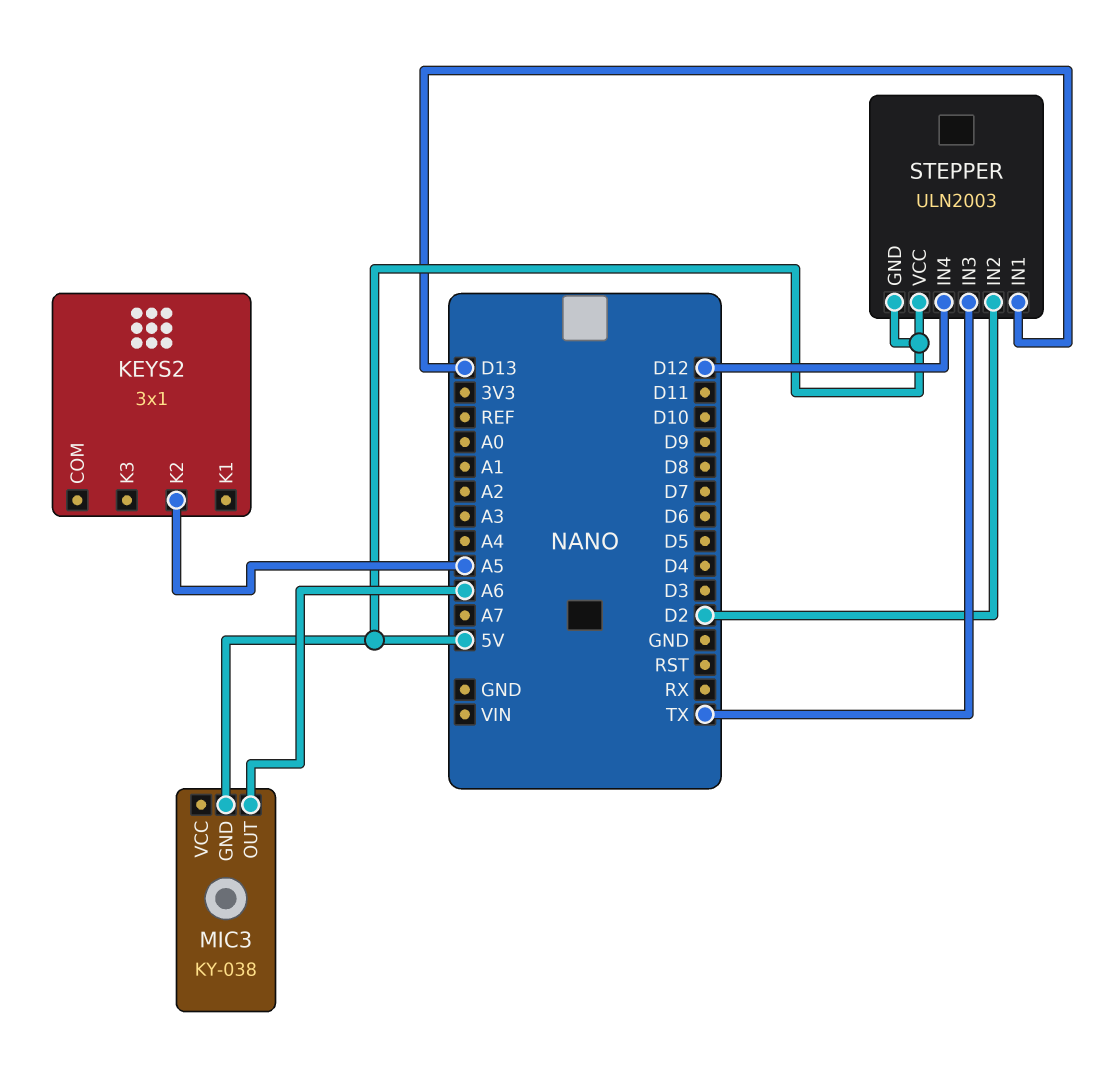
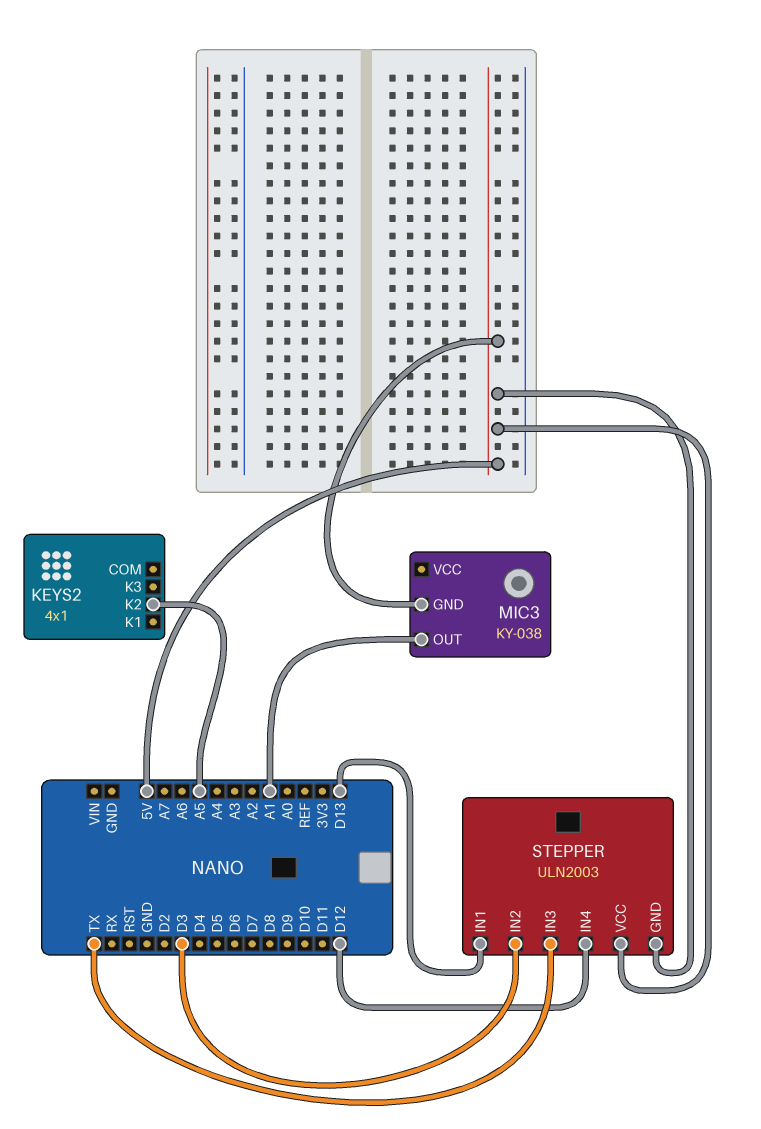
KEYS2: 3x1 -> 4x1
MIC3 pin OUT: A6 -> A1
STEPPER pin IN2: D2 -> D3

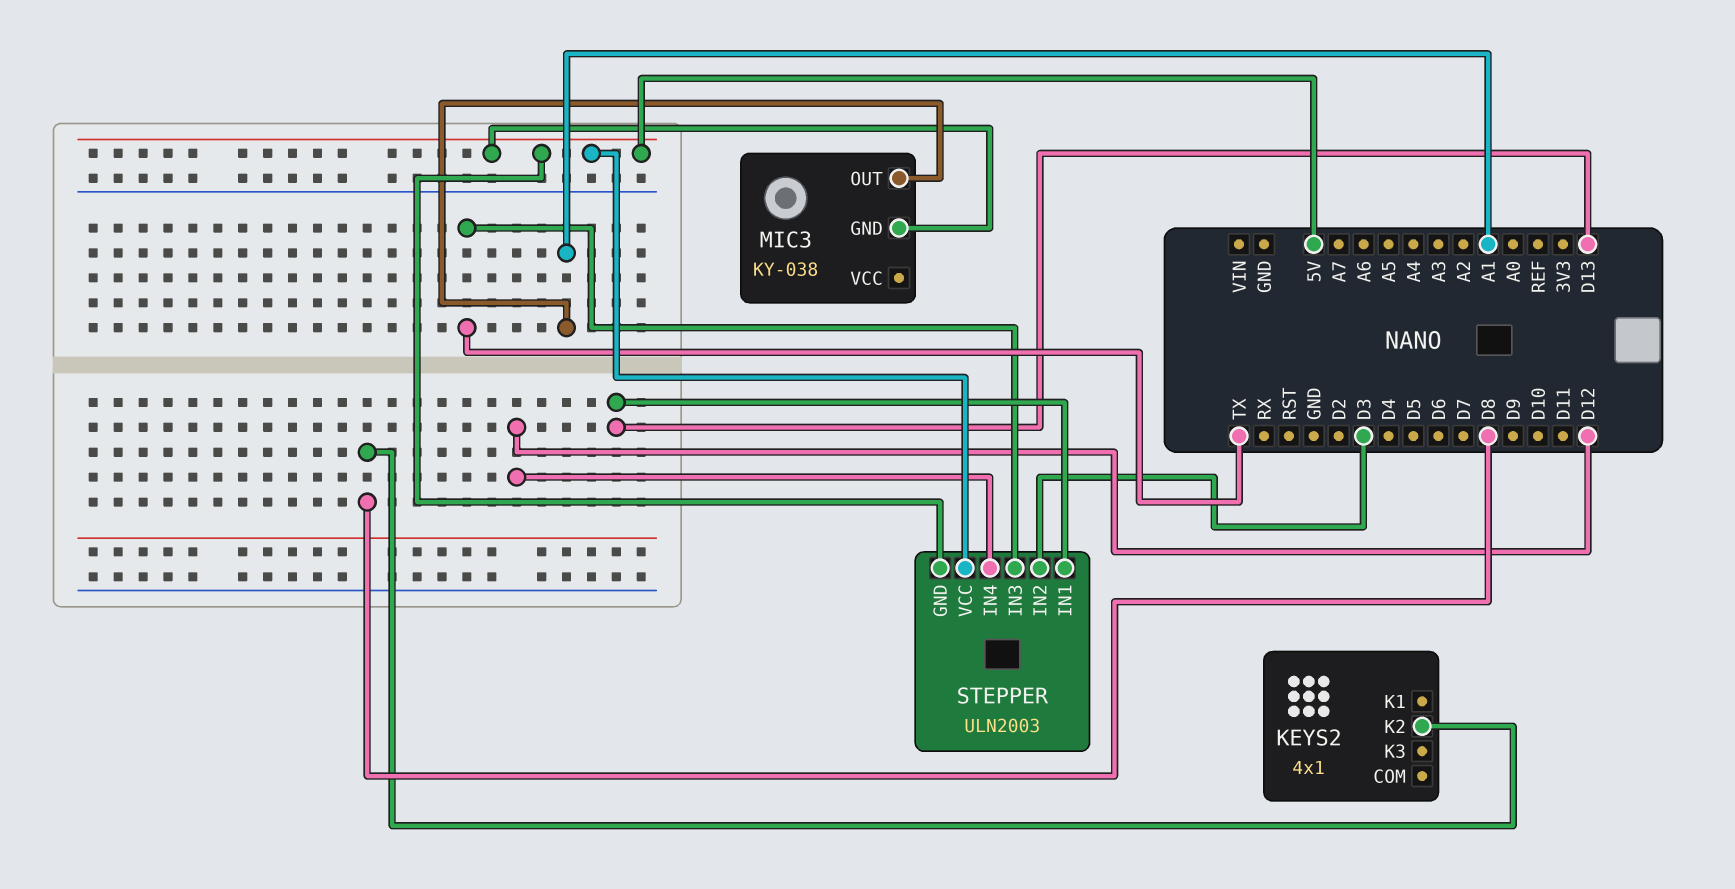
KEYS2 pin K2: A5 -> D8

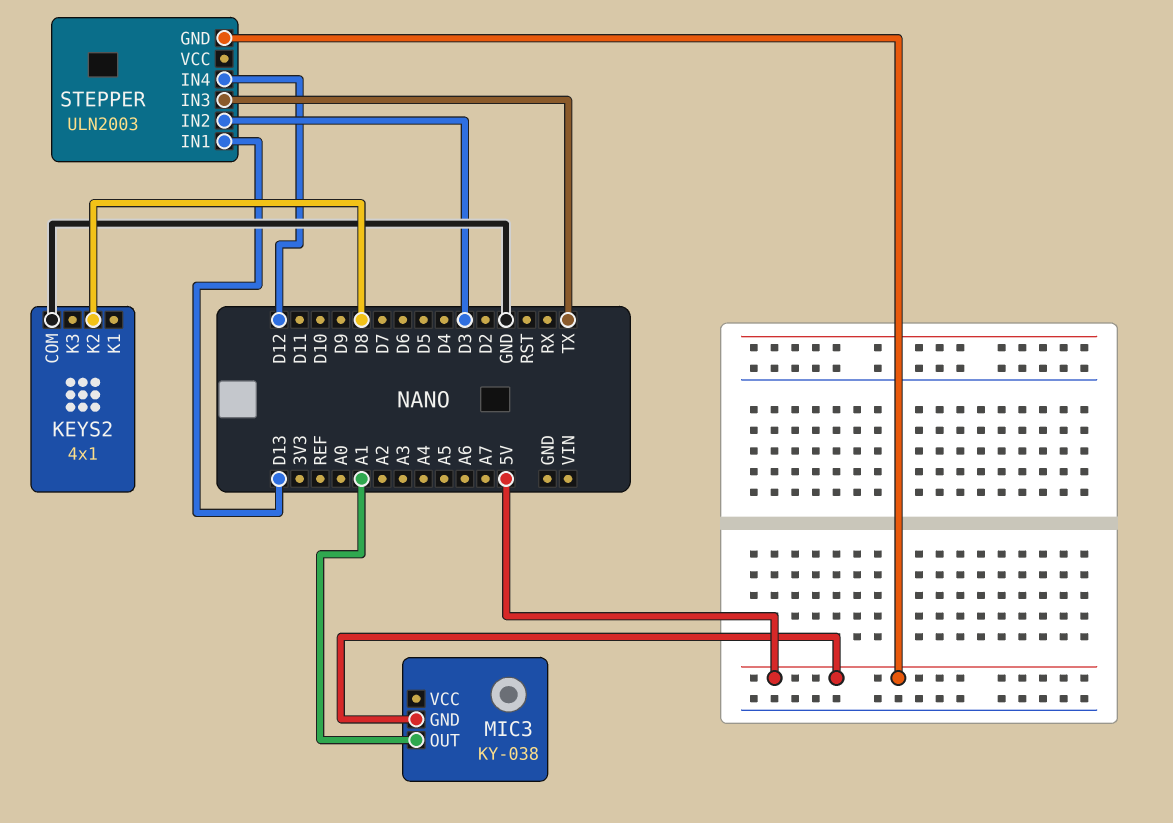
KEYS2 pin COM: none -> GND
STEPPER pin VCC: 5V -> none

